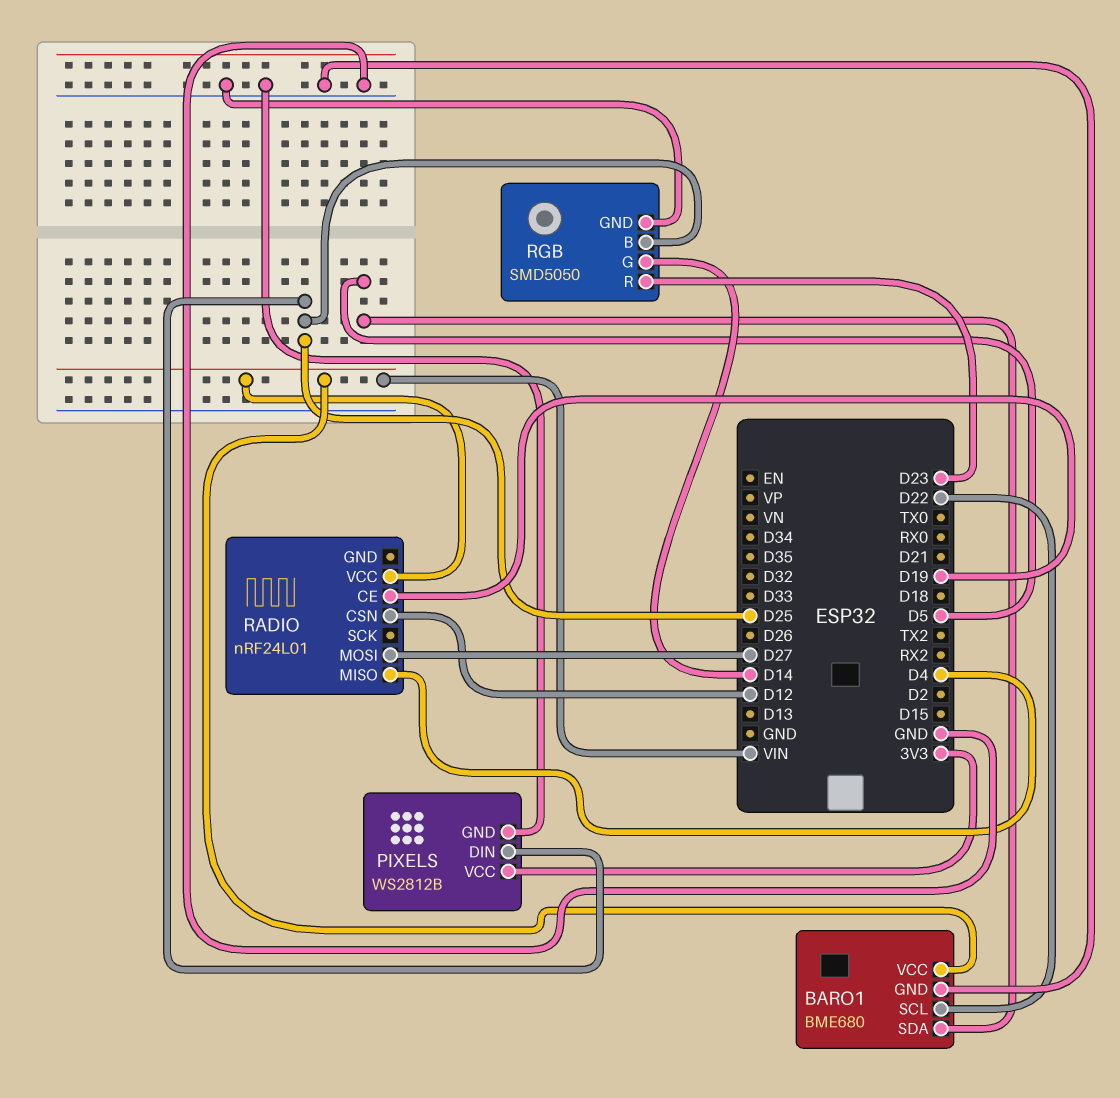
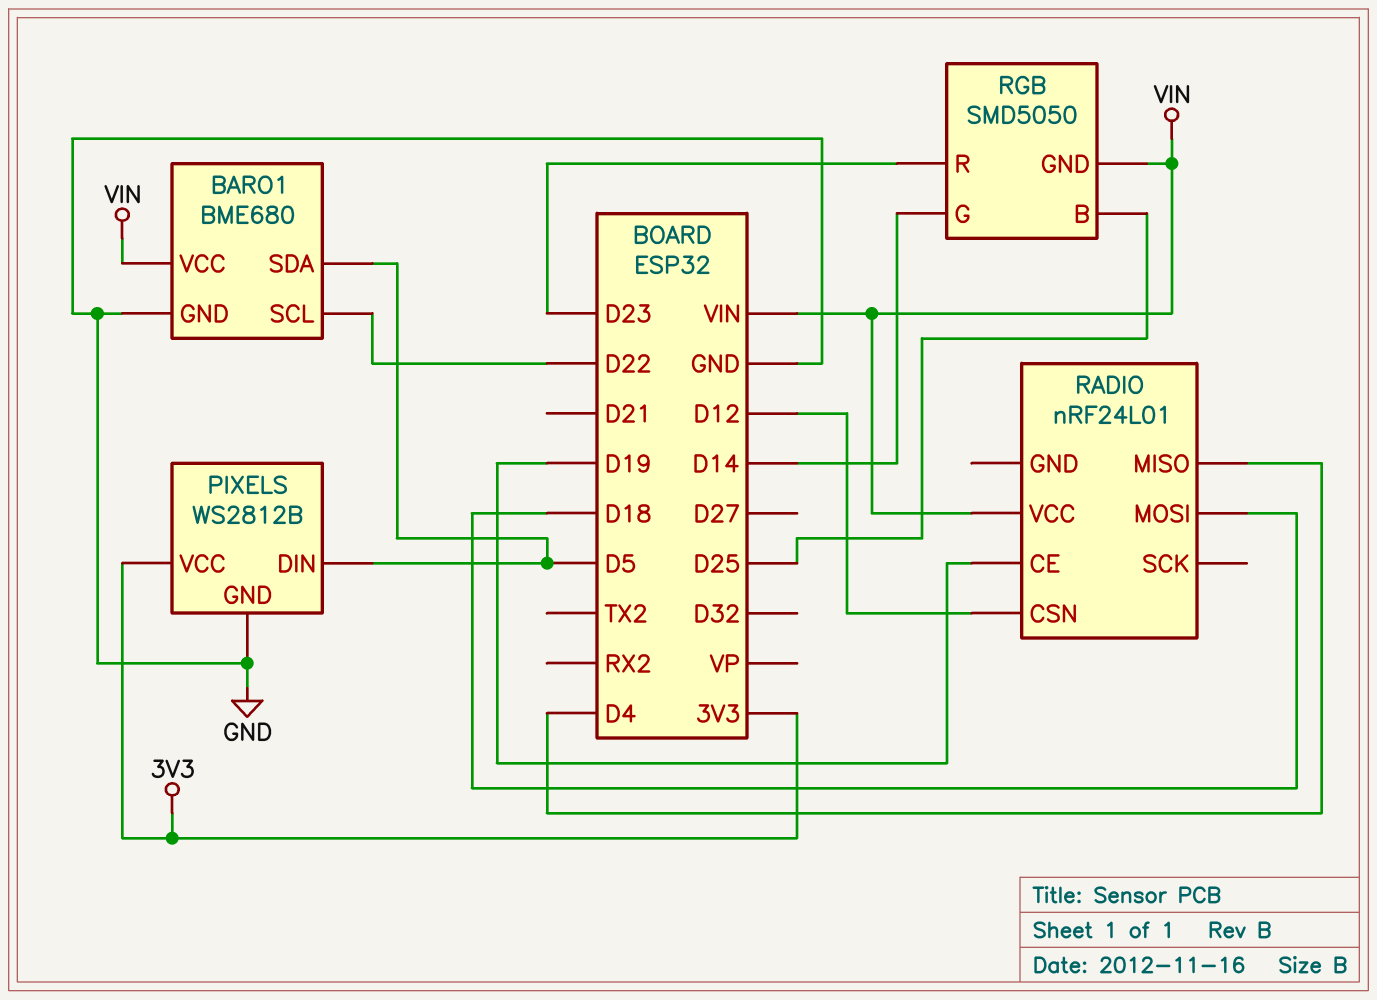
PIXELS pin DIN: D25 -> D5
RADIO pin MOSI: D27 -> D18
RGB pin GND: GND -> VIN

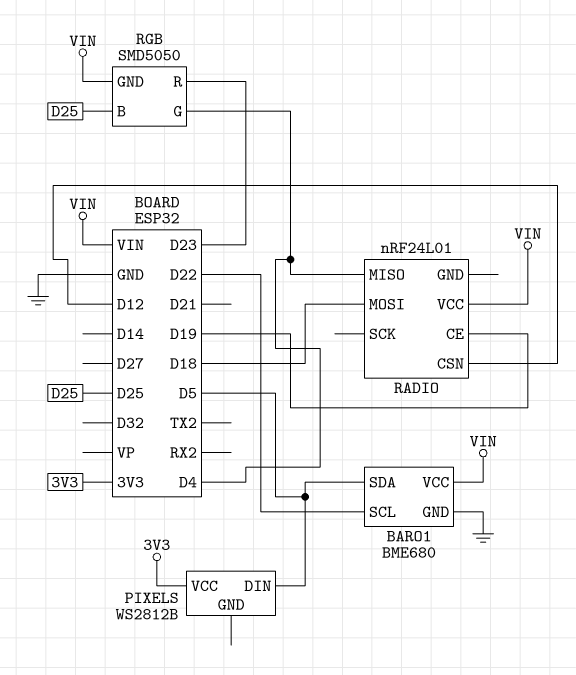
PIXELS pin GND: GND -> none
RGB pin G: D14 -> D4

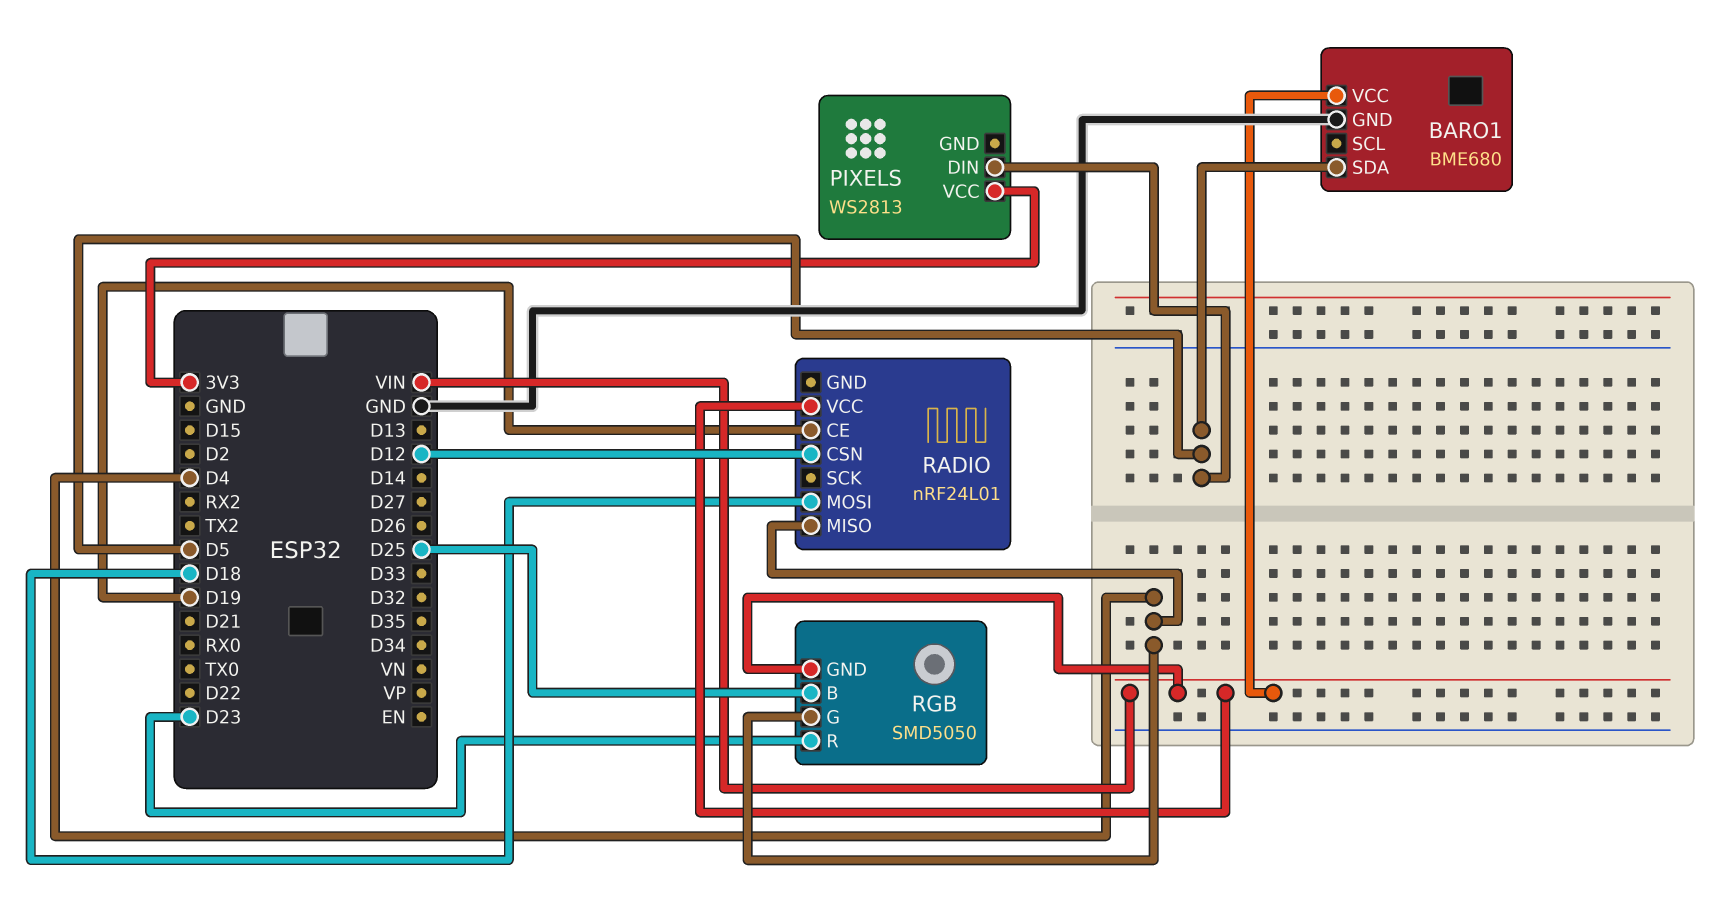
BARO1 pin SCL: D22 -> none
PIXELS: WS2812B -> WS2813

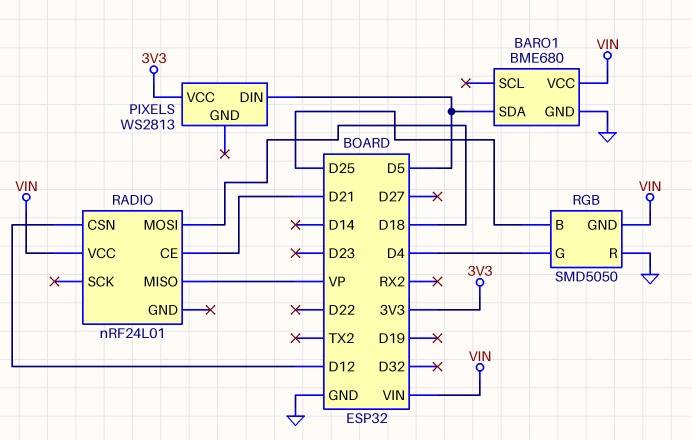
RADIO pin CE: D19 -> D21
RADIO pin MISO: D4 -> VP
RGB pin R: D23 -> GND

